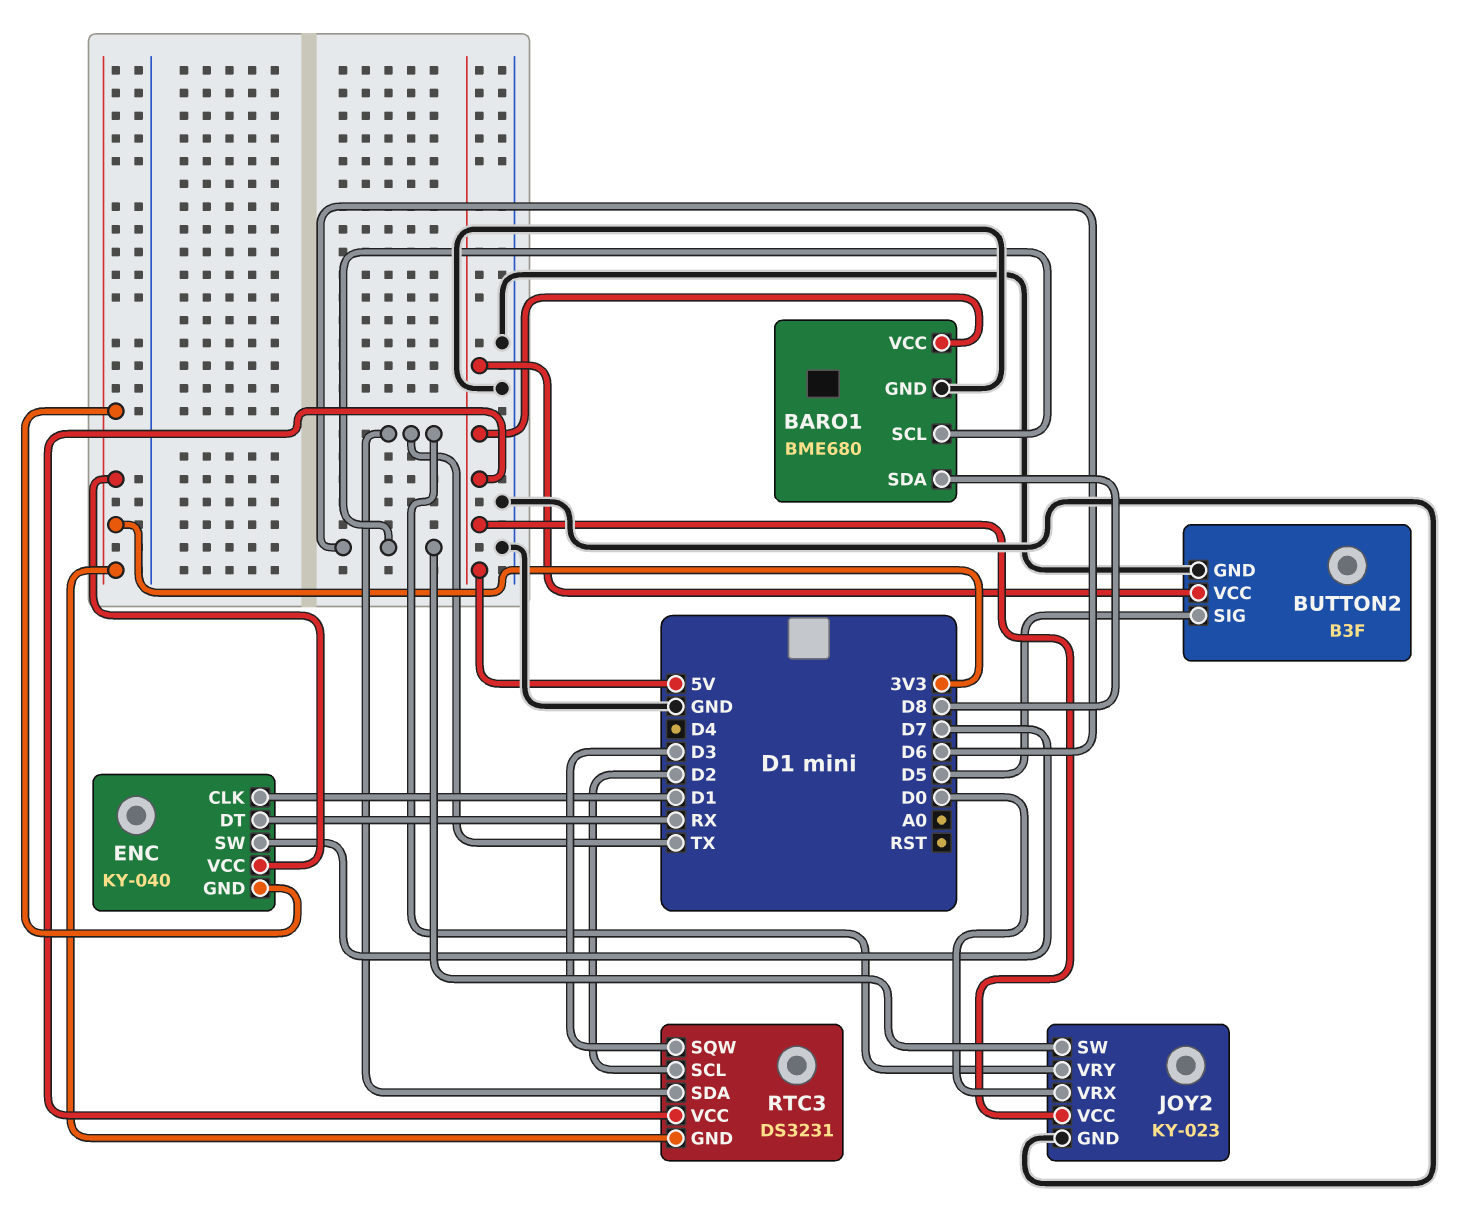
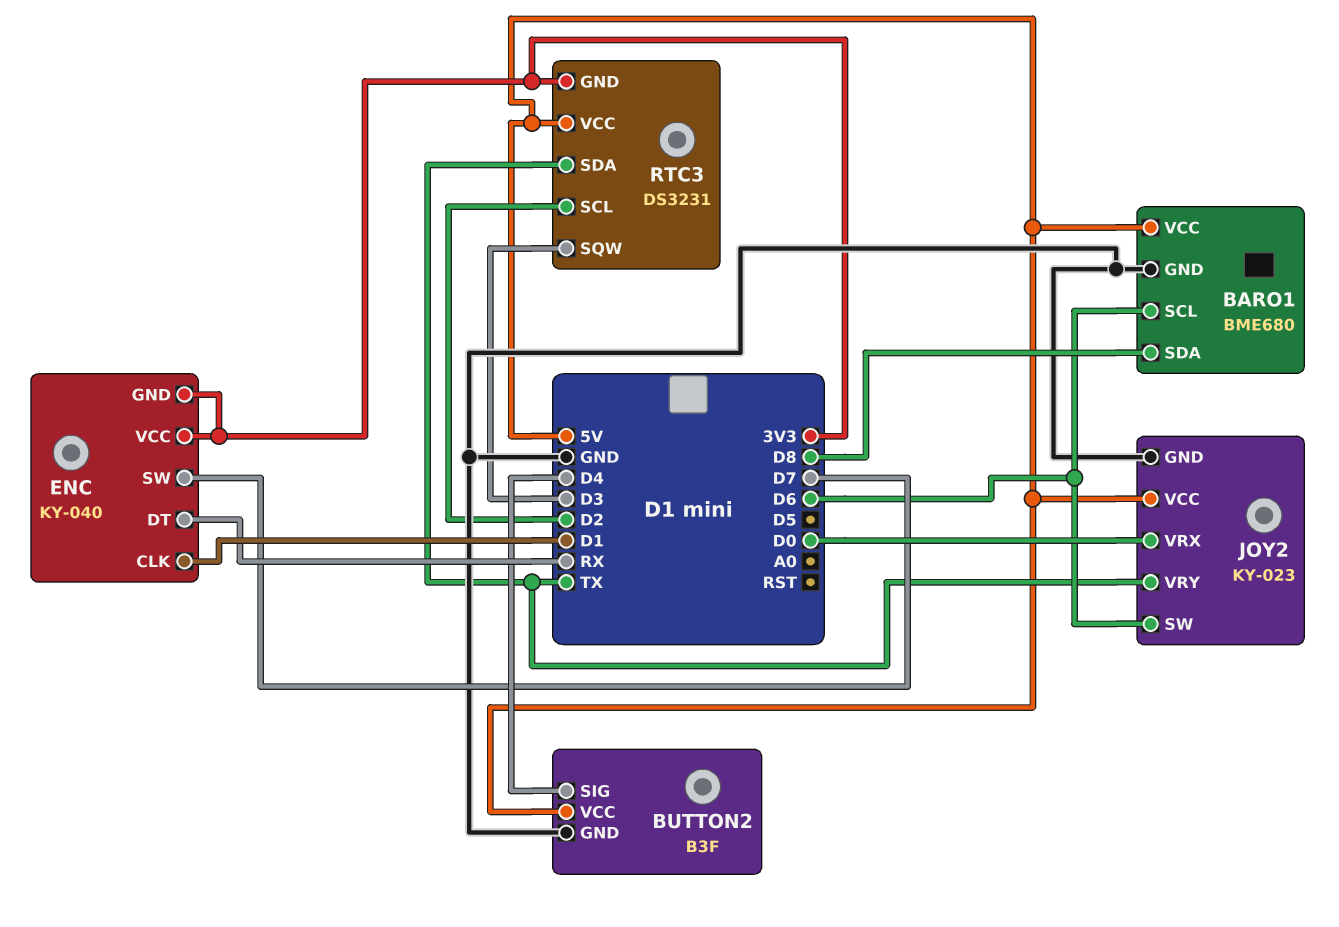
BUTTON2 pin SIG: D5 -> D4

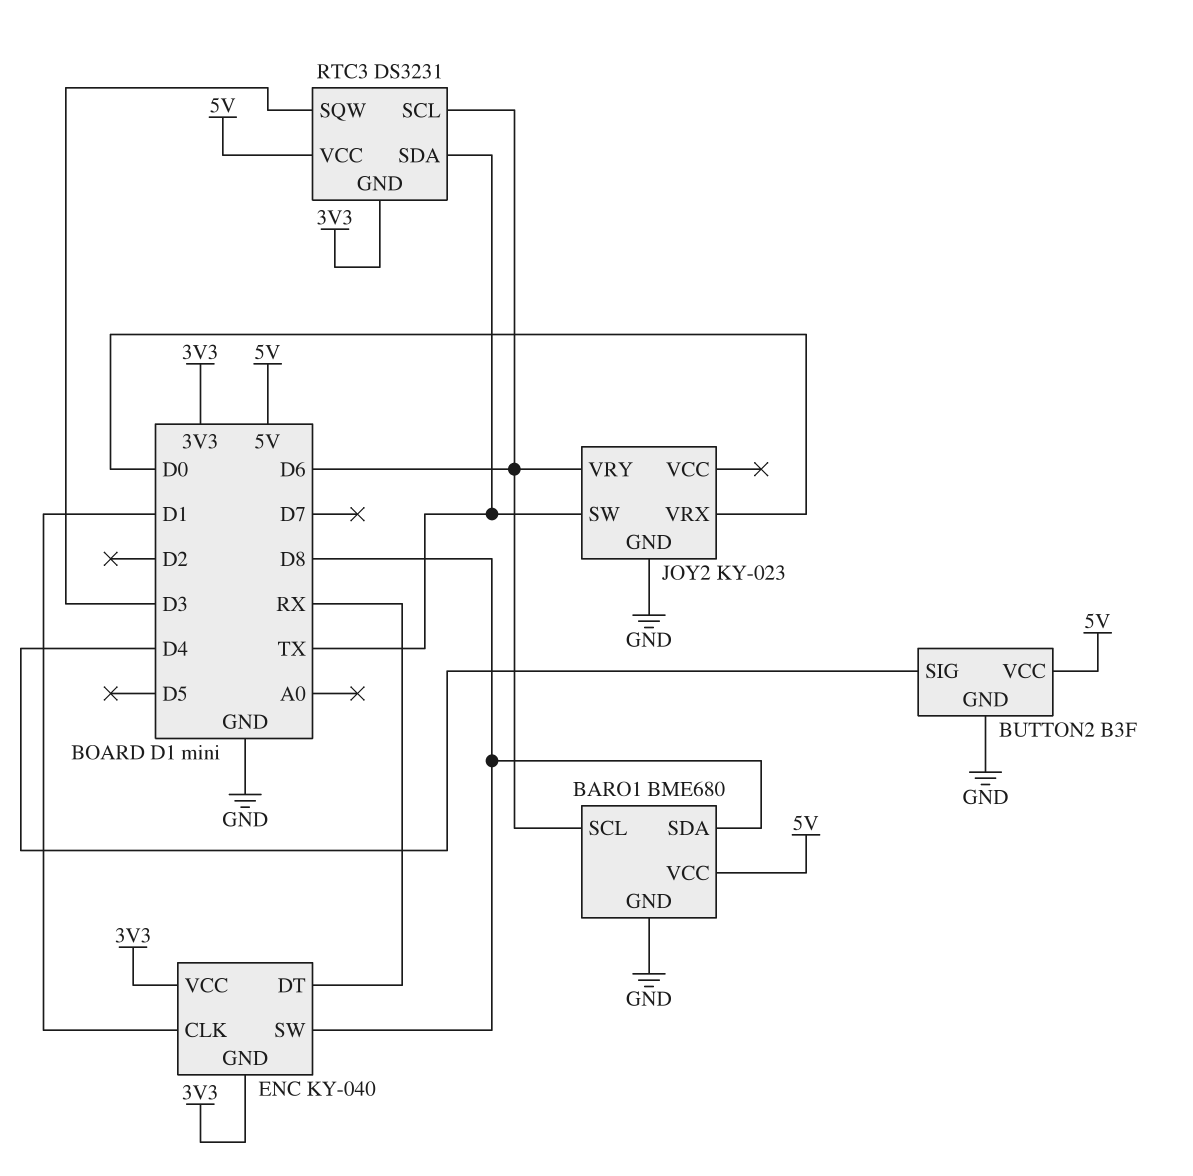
ENC pin SW: D7 -> D8
JOY2 pin SW: D6 -> TX
JOY2 pin VCC: 5V -> none
JOY2 pin VRY: TX -> D6
RTC3 pin SCL: D2 -> D6

